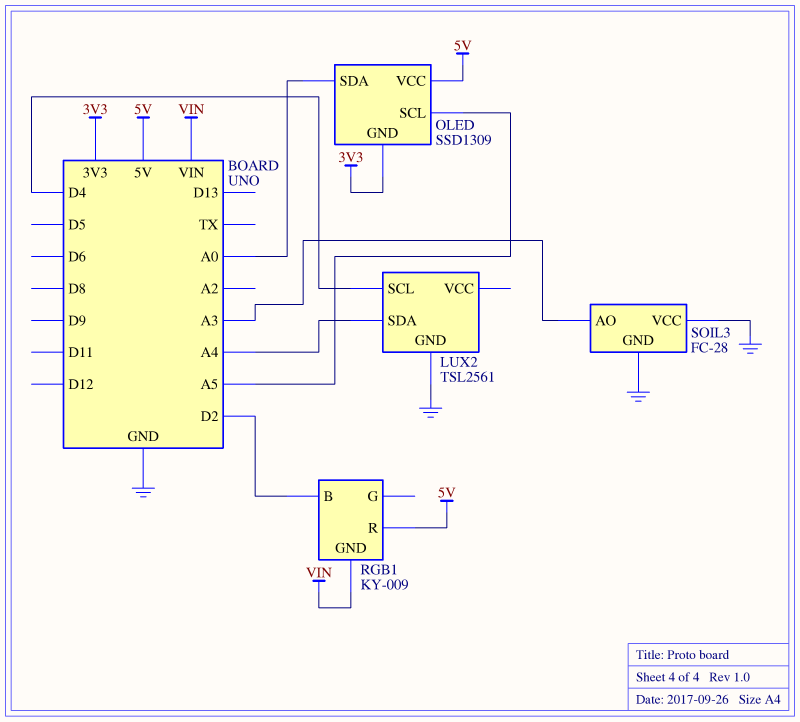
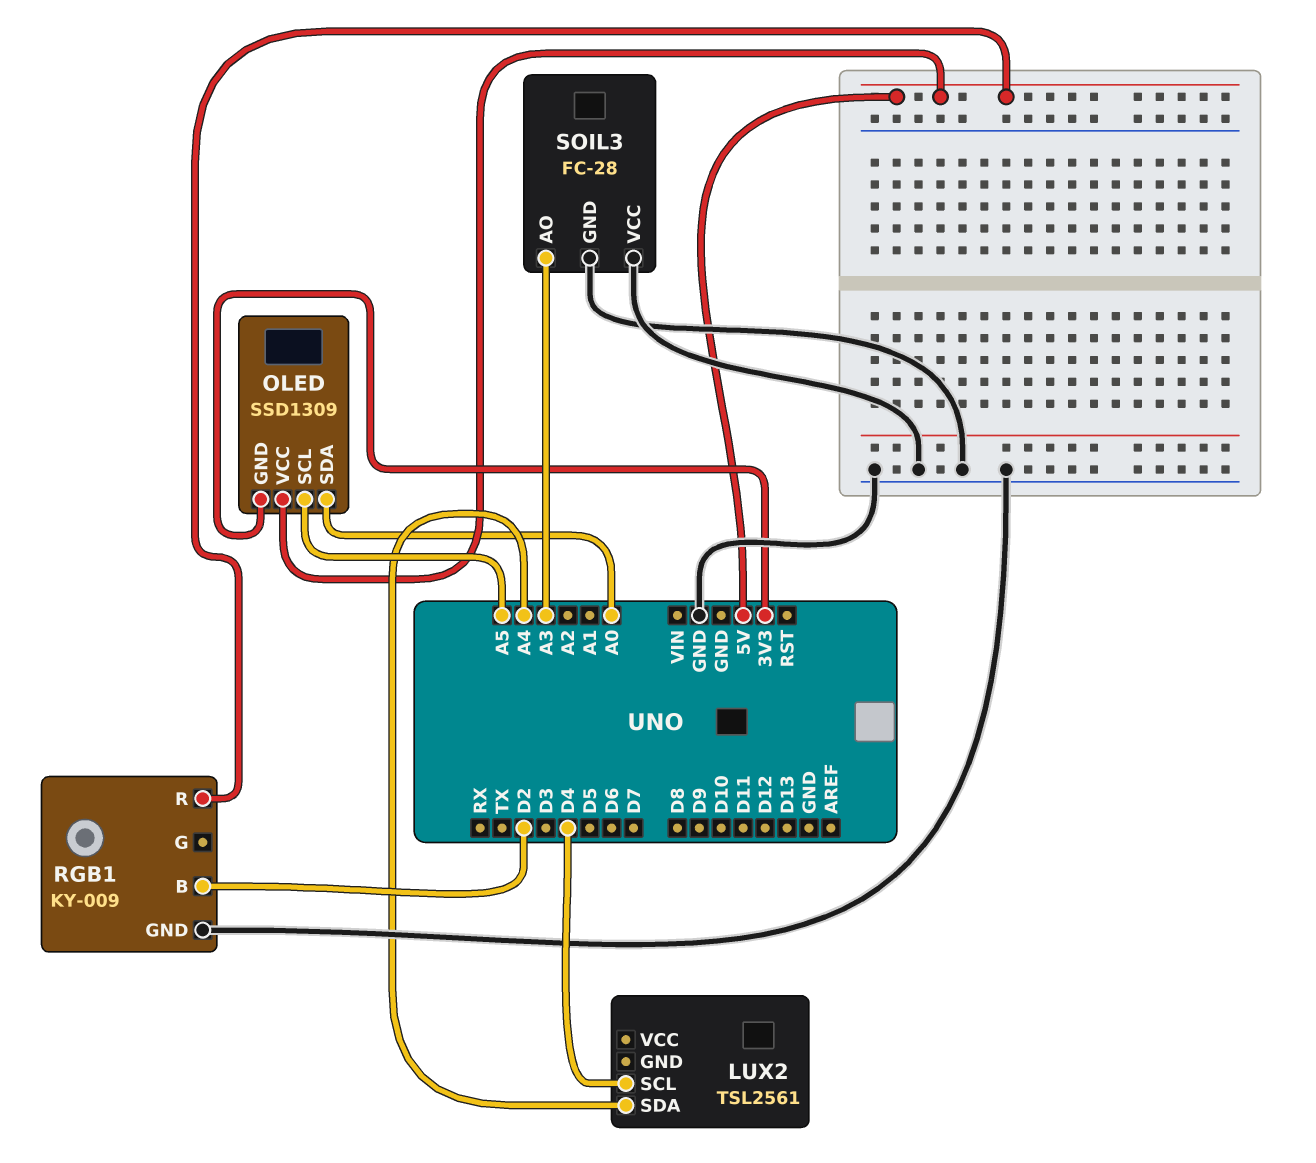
LUX2 pin GND: GND -> none
RGB1 pin GND: VIN -> GND

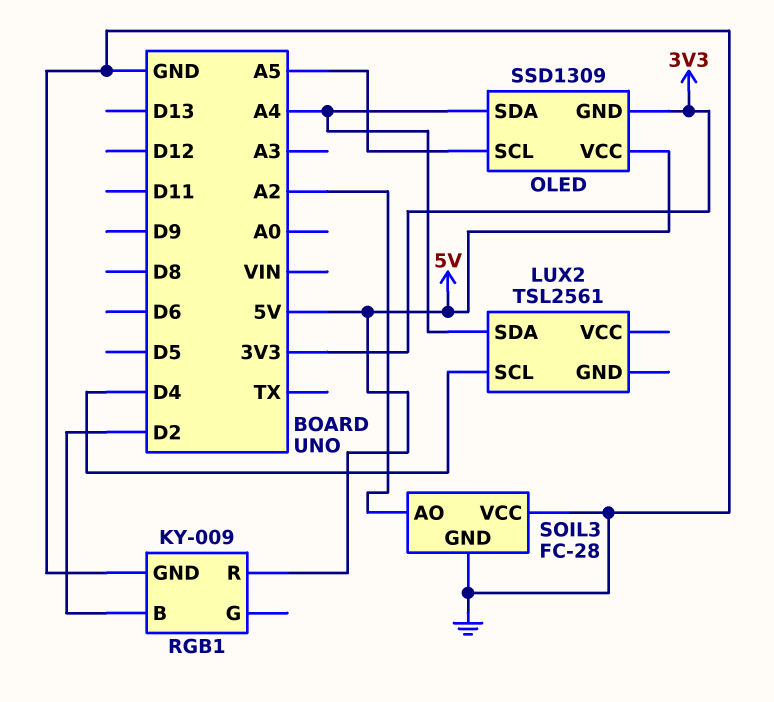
OLED pin SDA: A0 -> A4
SOIL3 pin AO: A3 -> A2

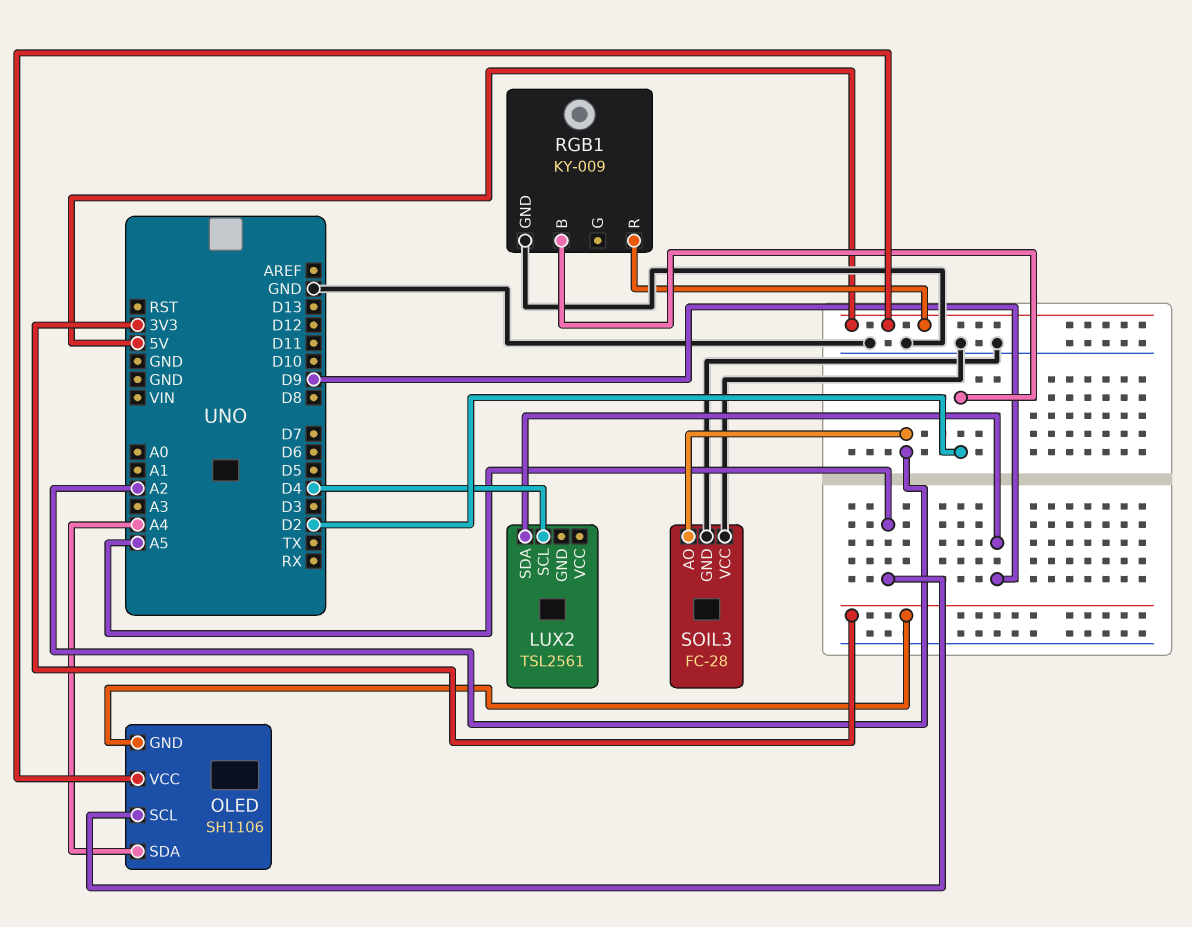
LUX2 pin SDA: A4 -> D9
OLED: SSD1309 -> SH1106

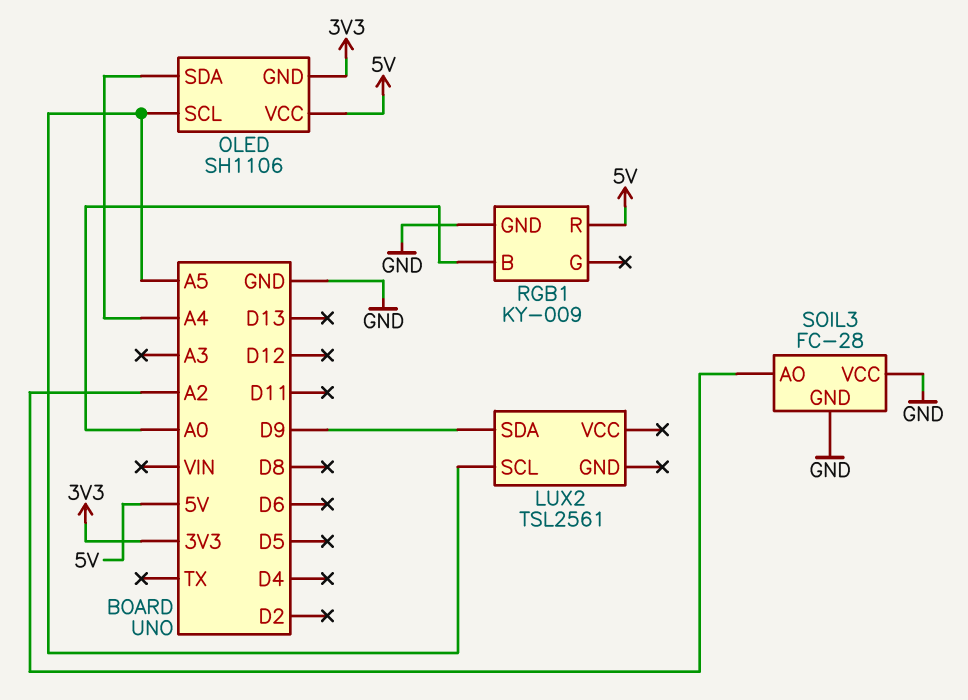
LUX2 pin SCL: D4 -> A5
RGB1 pin B: D2 -> A0

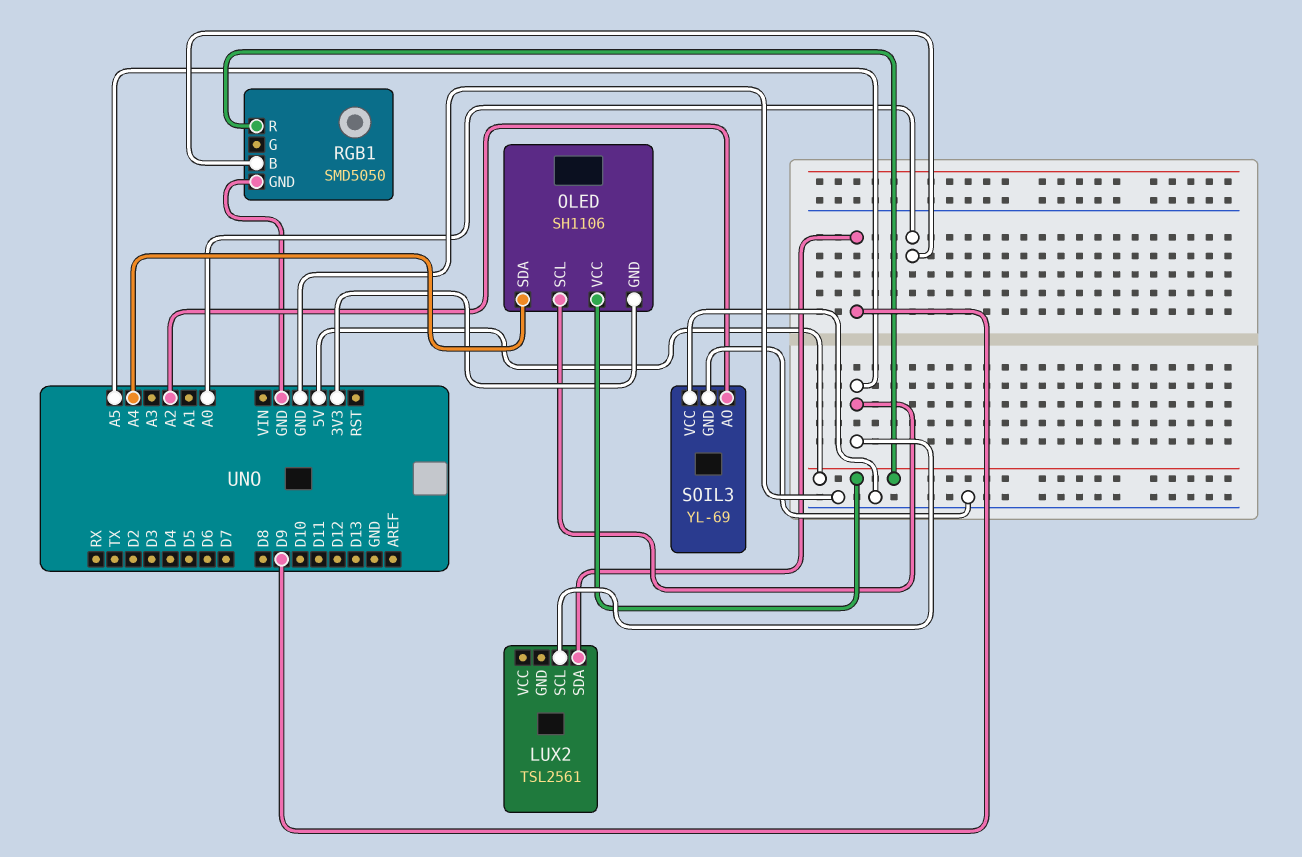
RGB1: KY-009 -> SMD5050
SOIL3: FC-28 -> YL-69

